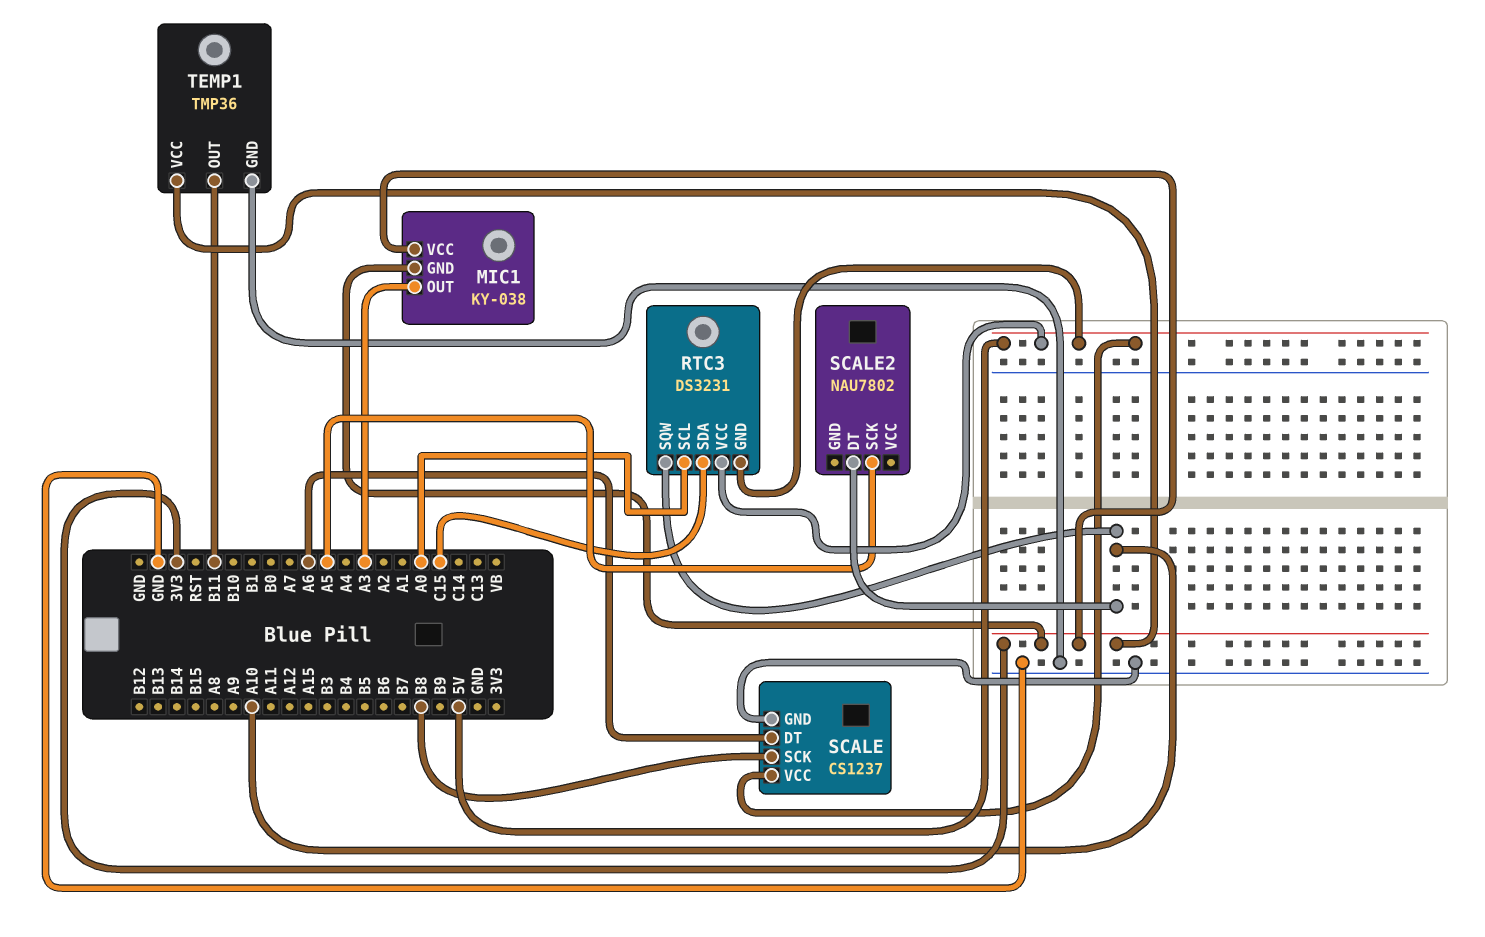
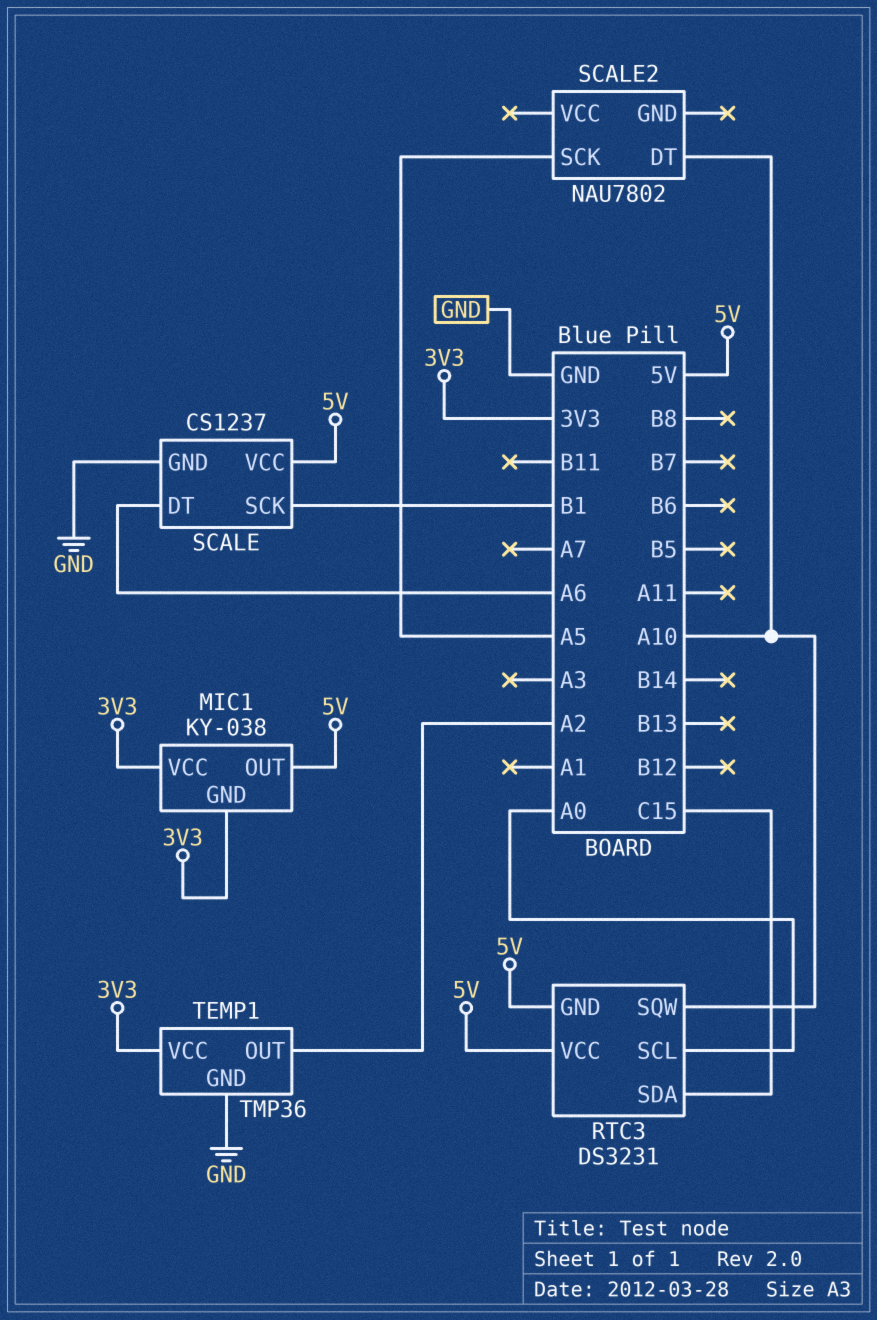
MIC1 pin OUT: A3 -> 5V
SCALE pin SCK: B8 -> B1
TEMP1 pin OUT: B11 -> A2

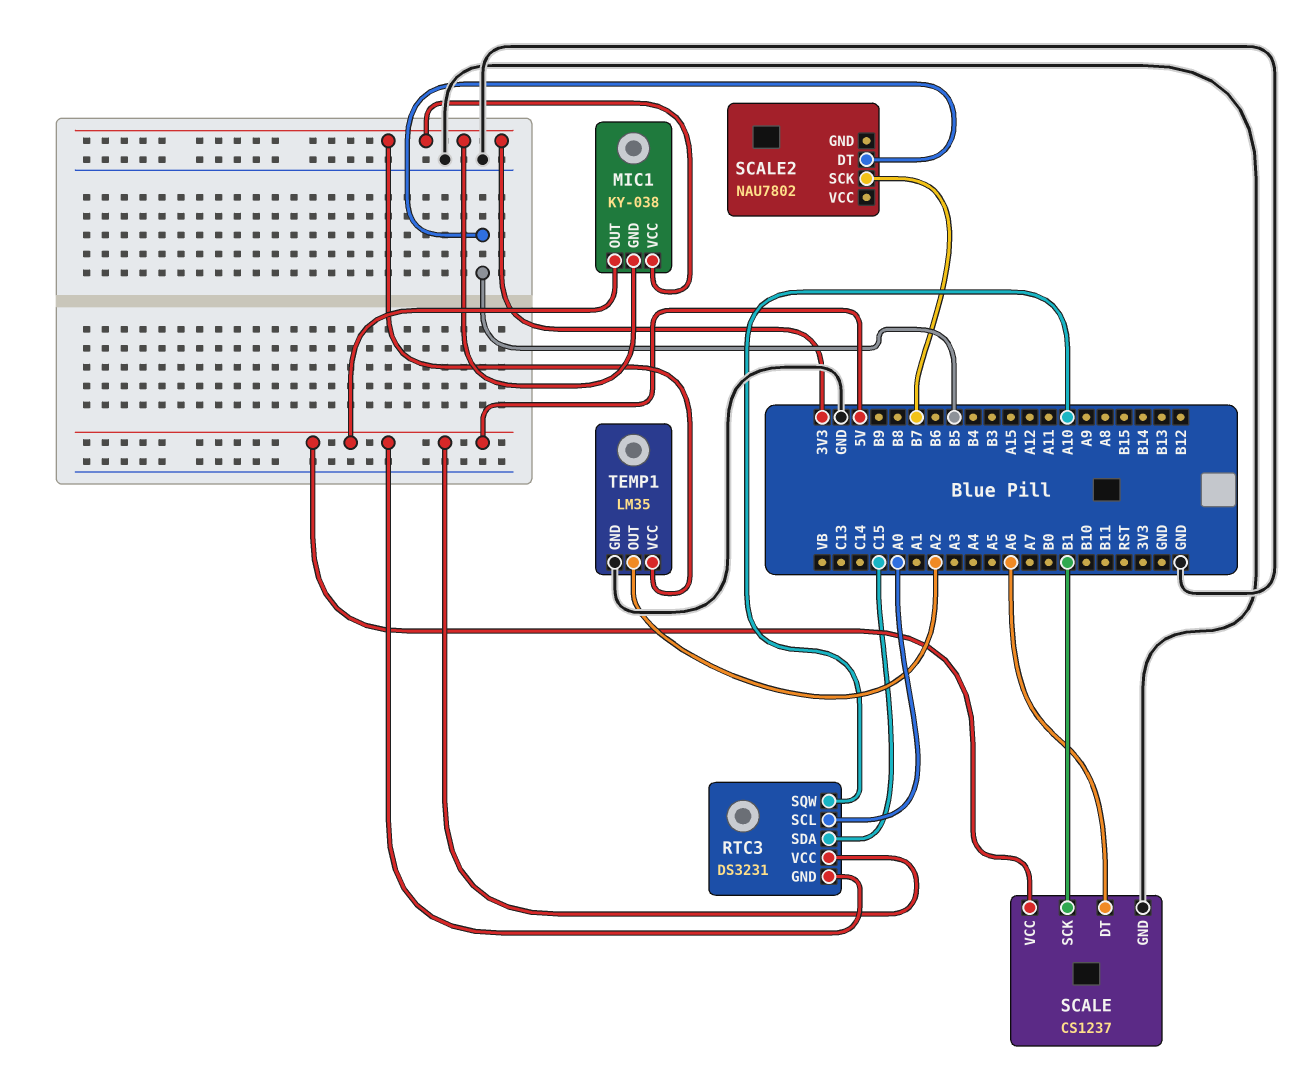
SCALE2 pin DT: A10 -> B5
SCALE2 pin SCK: A5 -> B7
TEMP1: TMP36 -> LM35

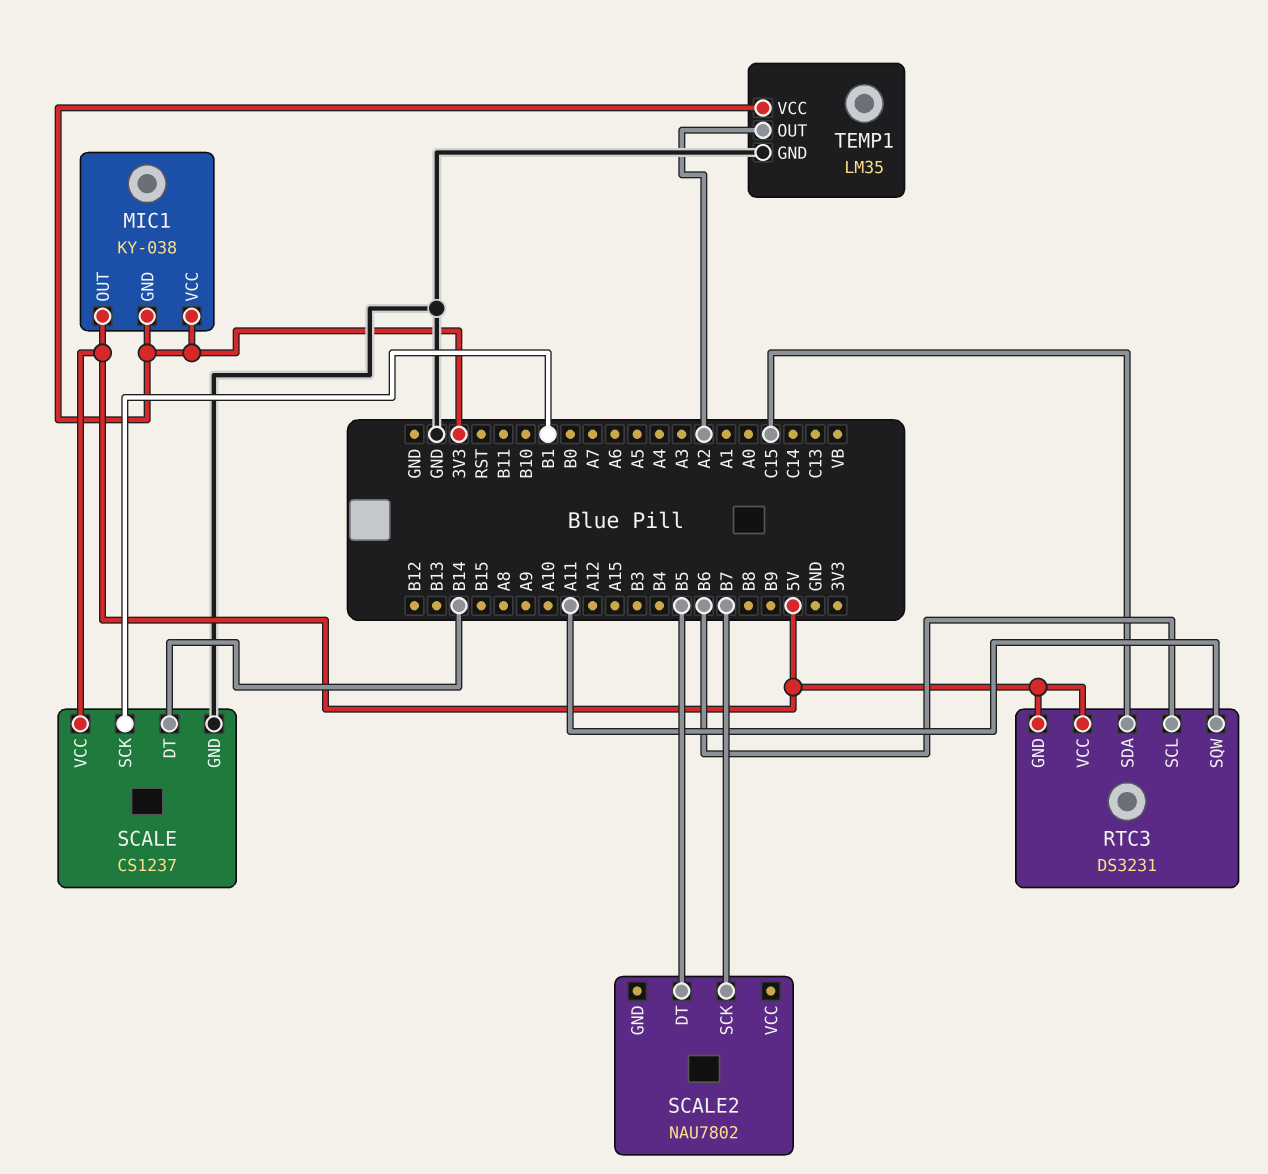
RTC3 pin SCL: A0 -> B6
RTC3 pin SQW: A10 -> A11
SCALE pin DT: A6 -> B14

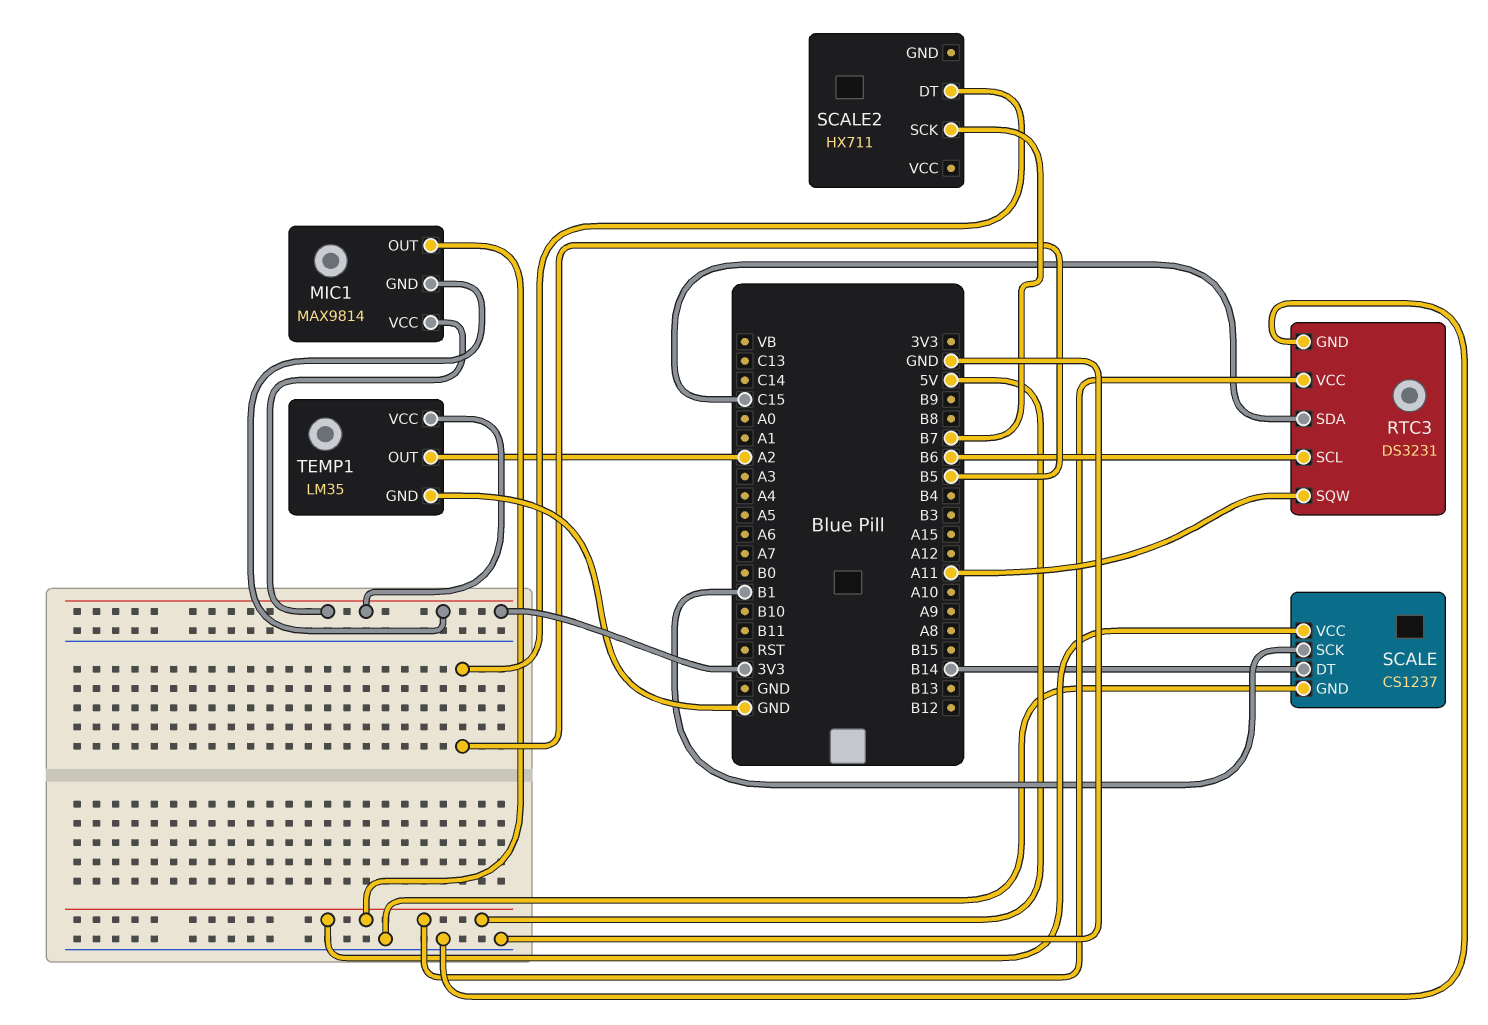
MIC1: KY-038 -> MAX9814
RTC3 pin GND: 5V -> GND
SCALE2: NAU7802 -> HX711

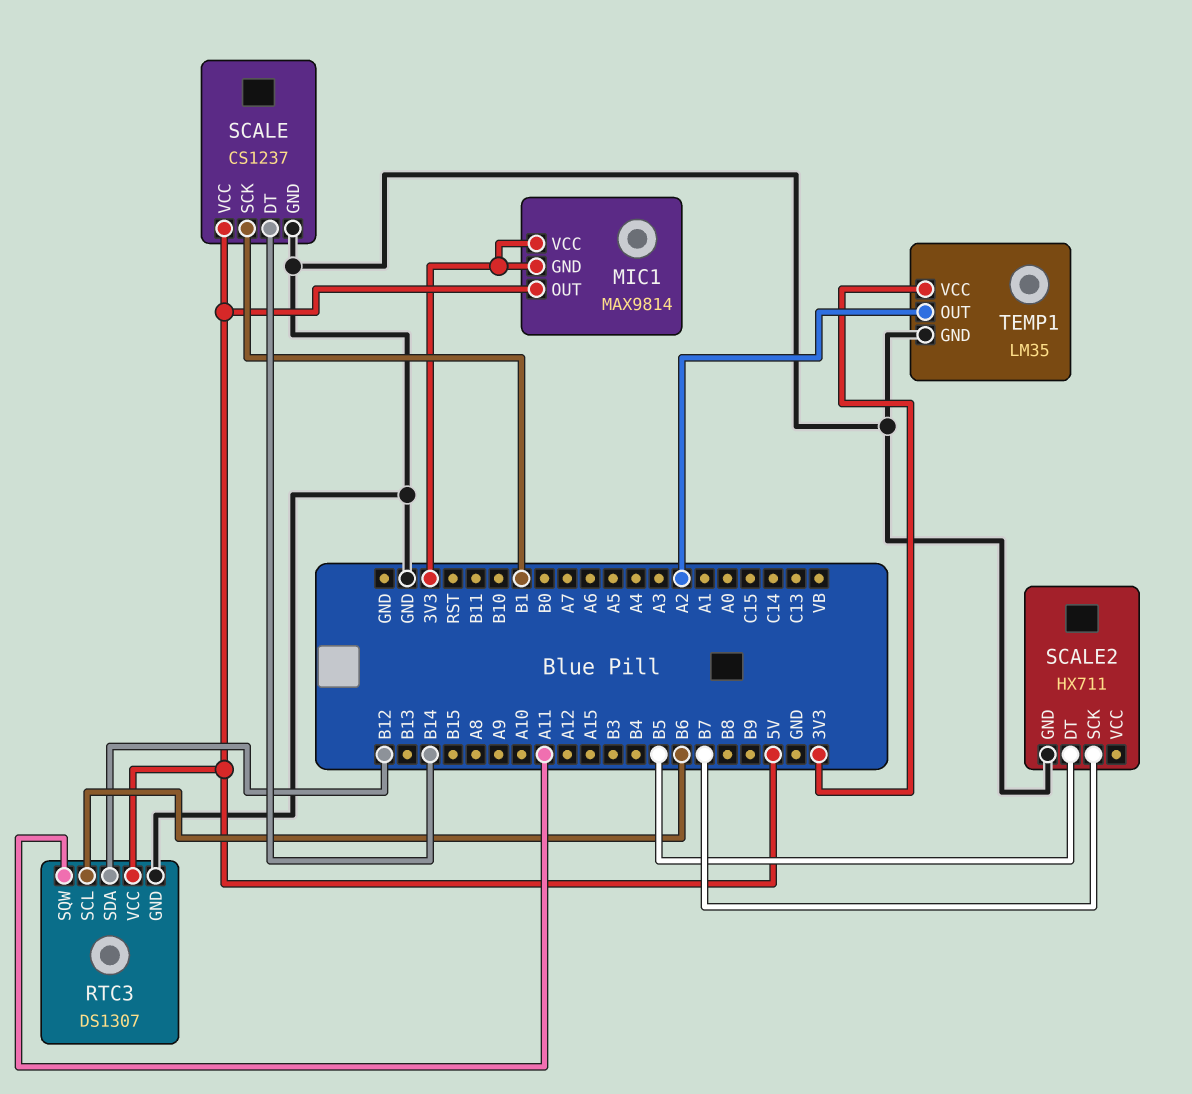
RTC3: DS3231 -> DS1307
RTC3 pin SDA: C15 -> B12
SCALE2 pin GND: none -> GND

